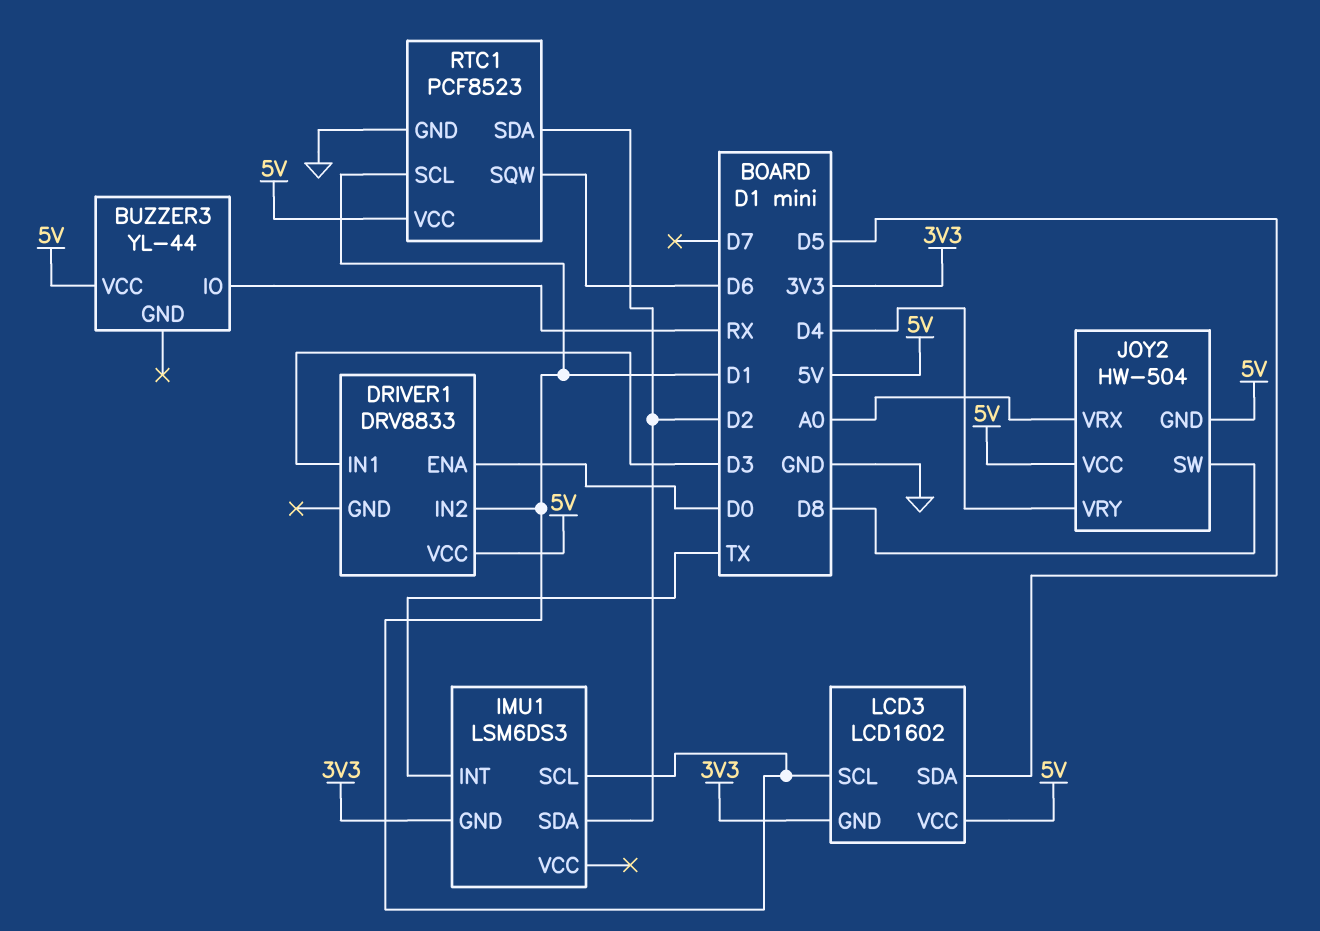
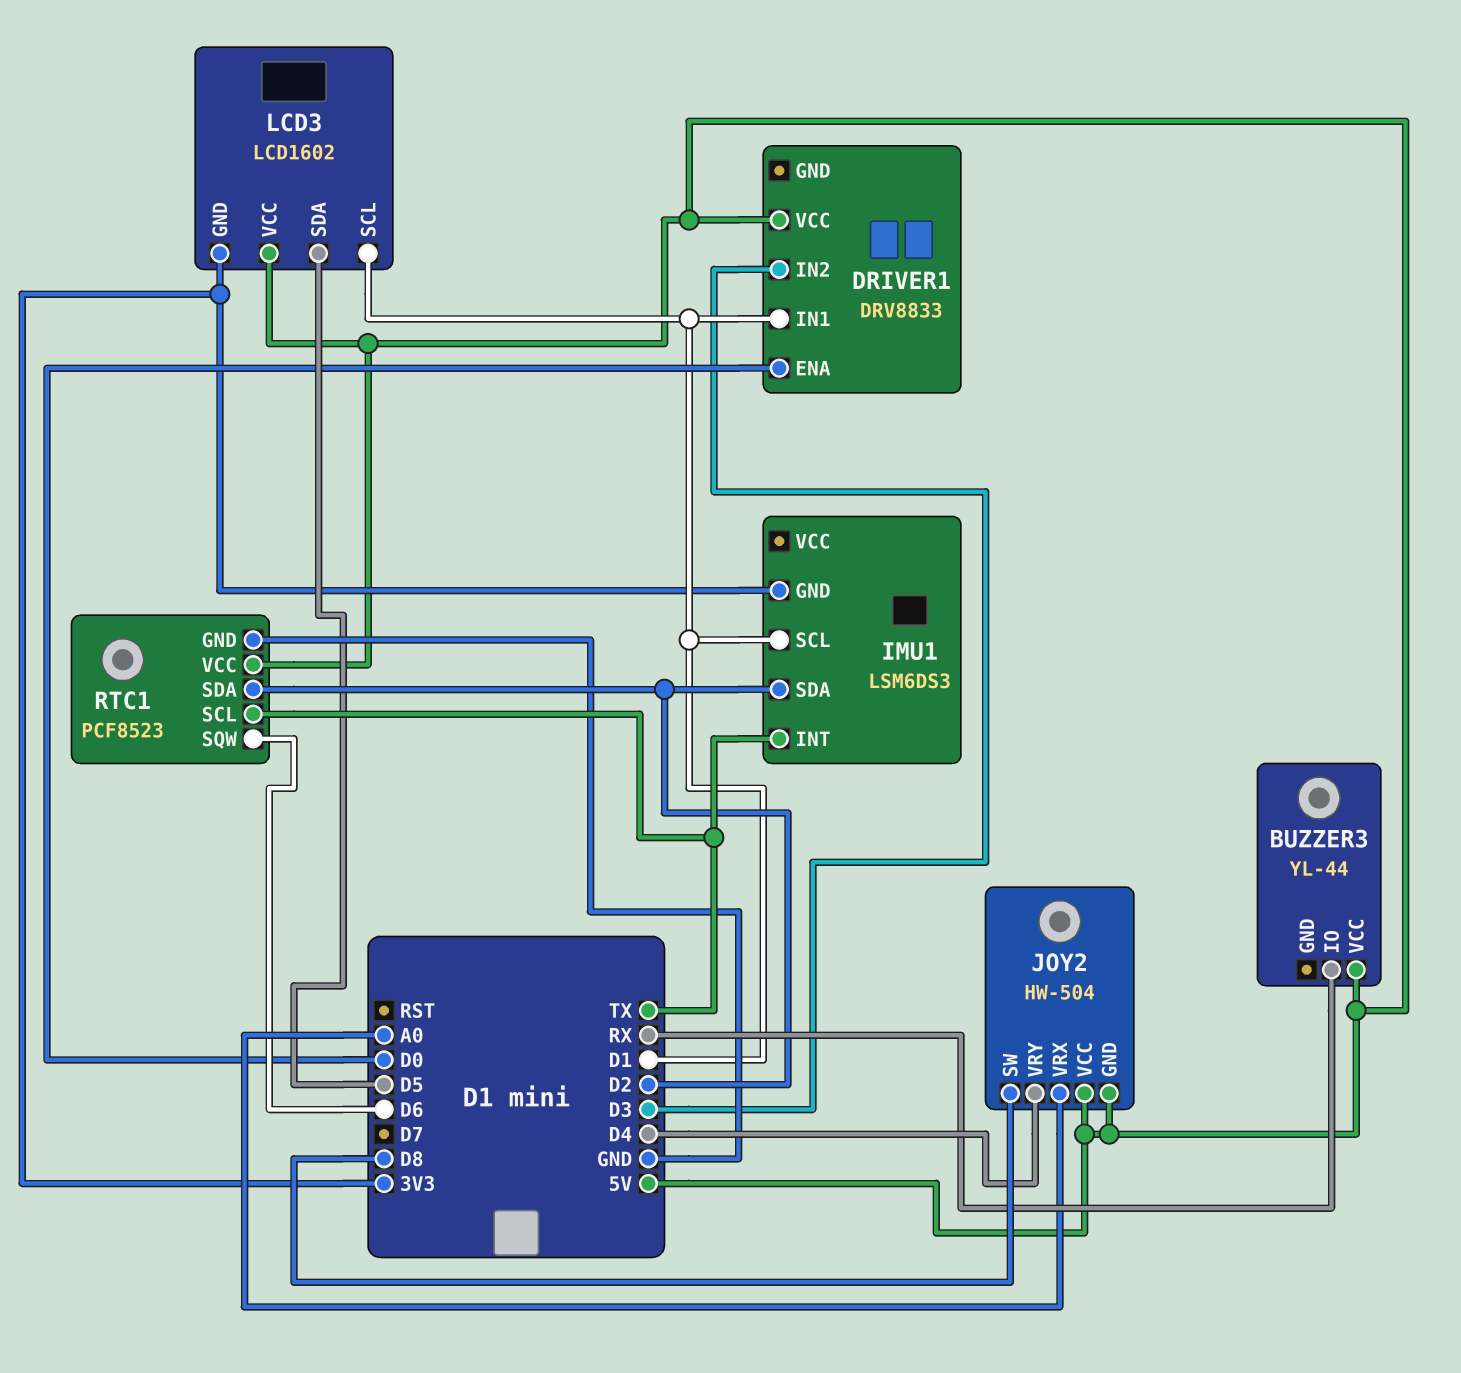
DRIVER1 pin IN1: D3 -> D1
DRIVER1 pin IN2: D1 -> D3
RTC1 pin SCL: D1 -> TX

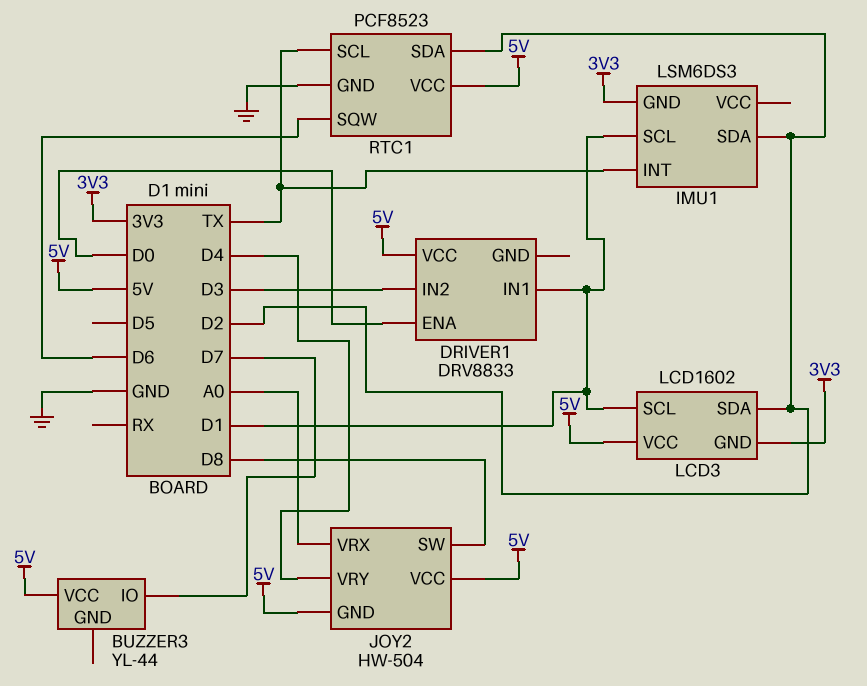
BUZZER3 pin IO: RX -> D7
LCD3 pin SDA: D5 -> D2

